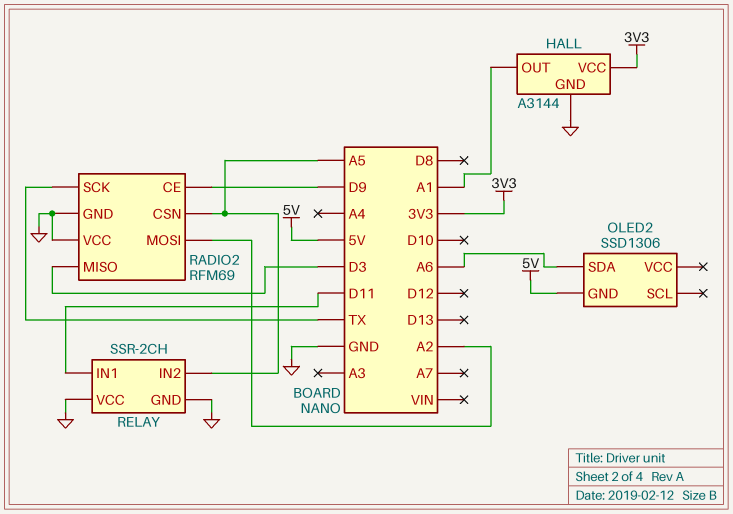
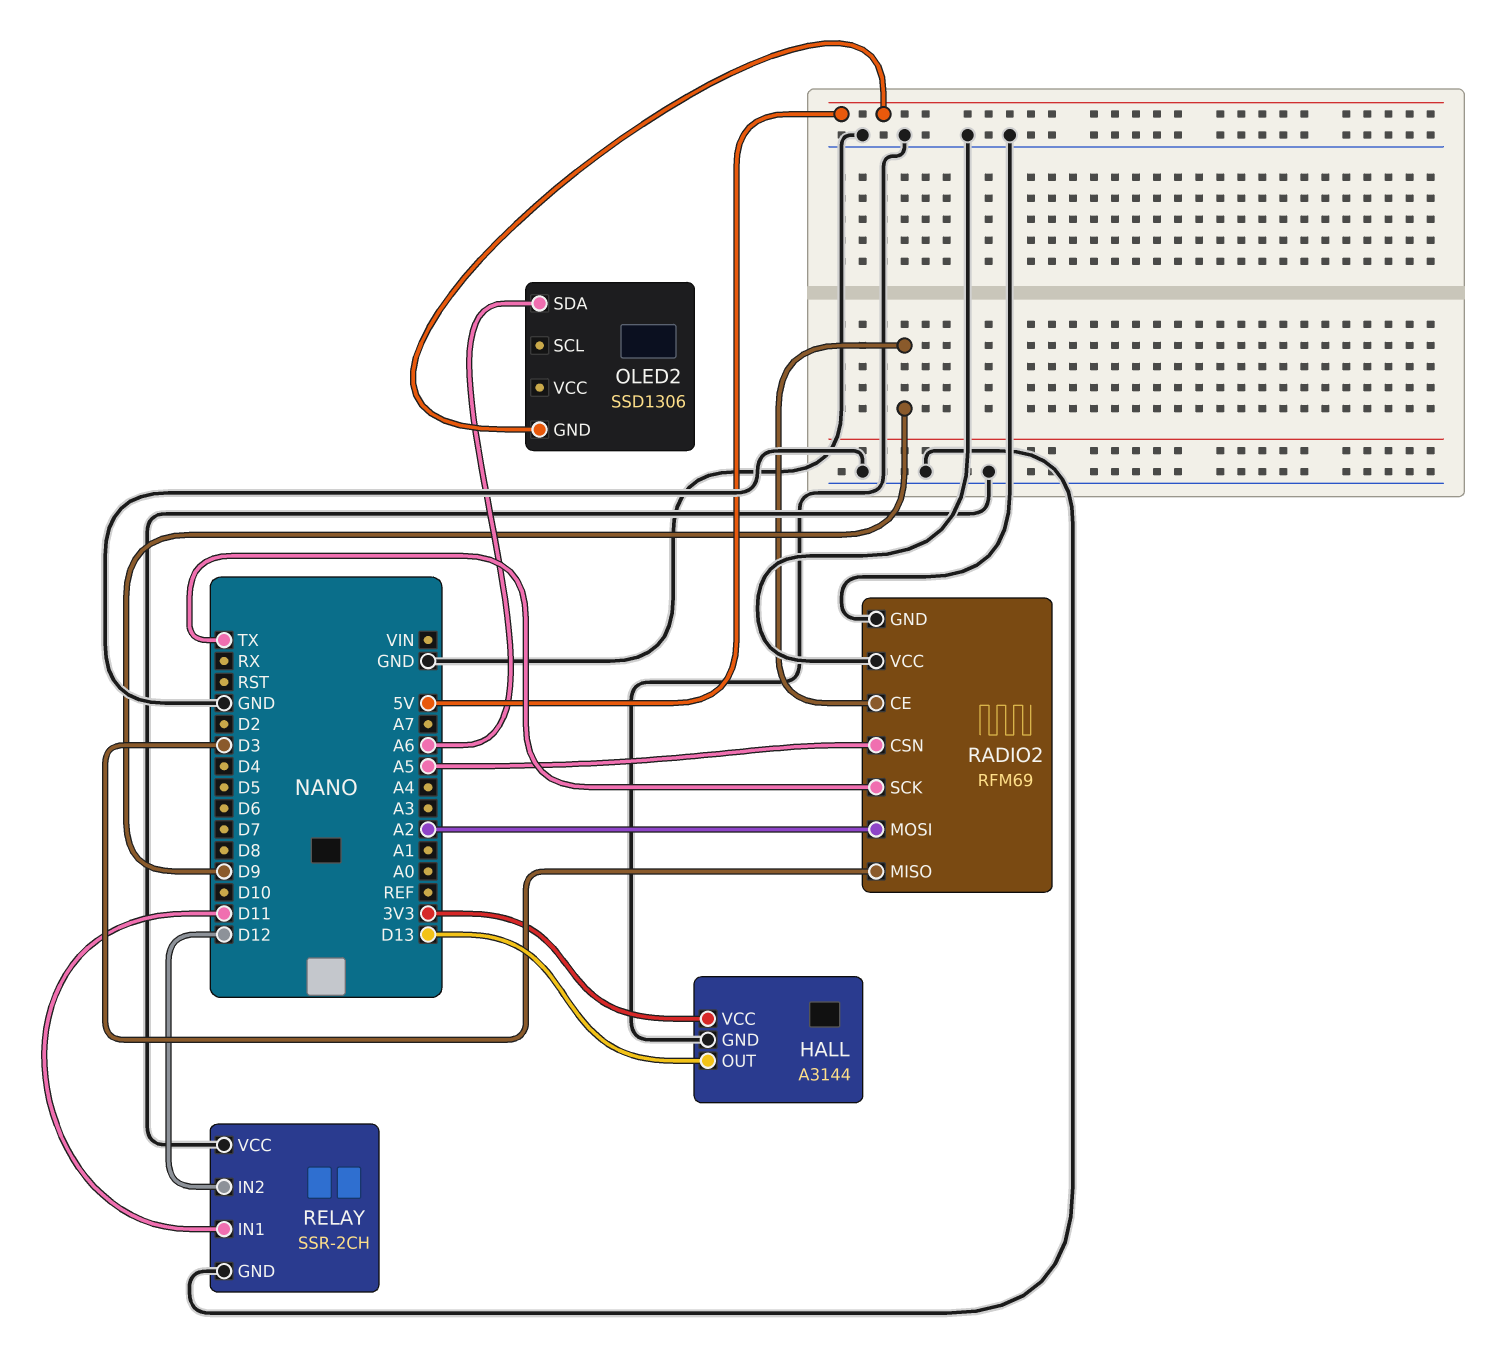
HALL pin OUT: A1 -> D13
RELAY pin IN2: A5 -> D12

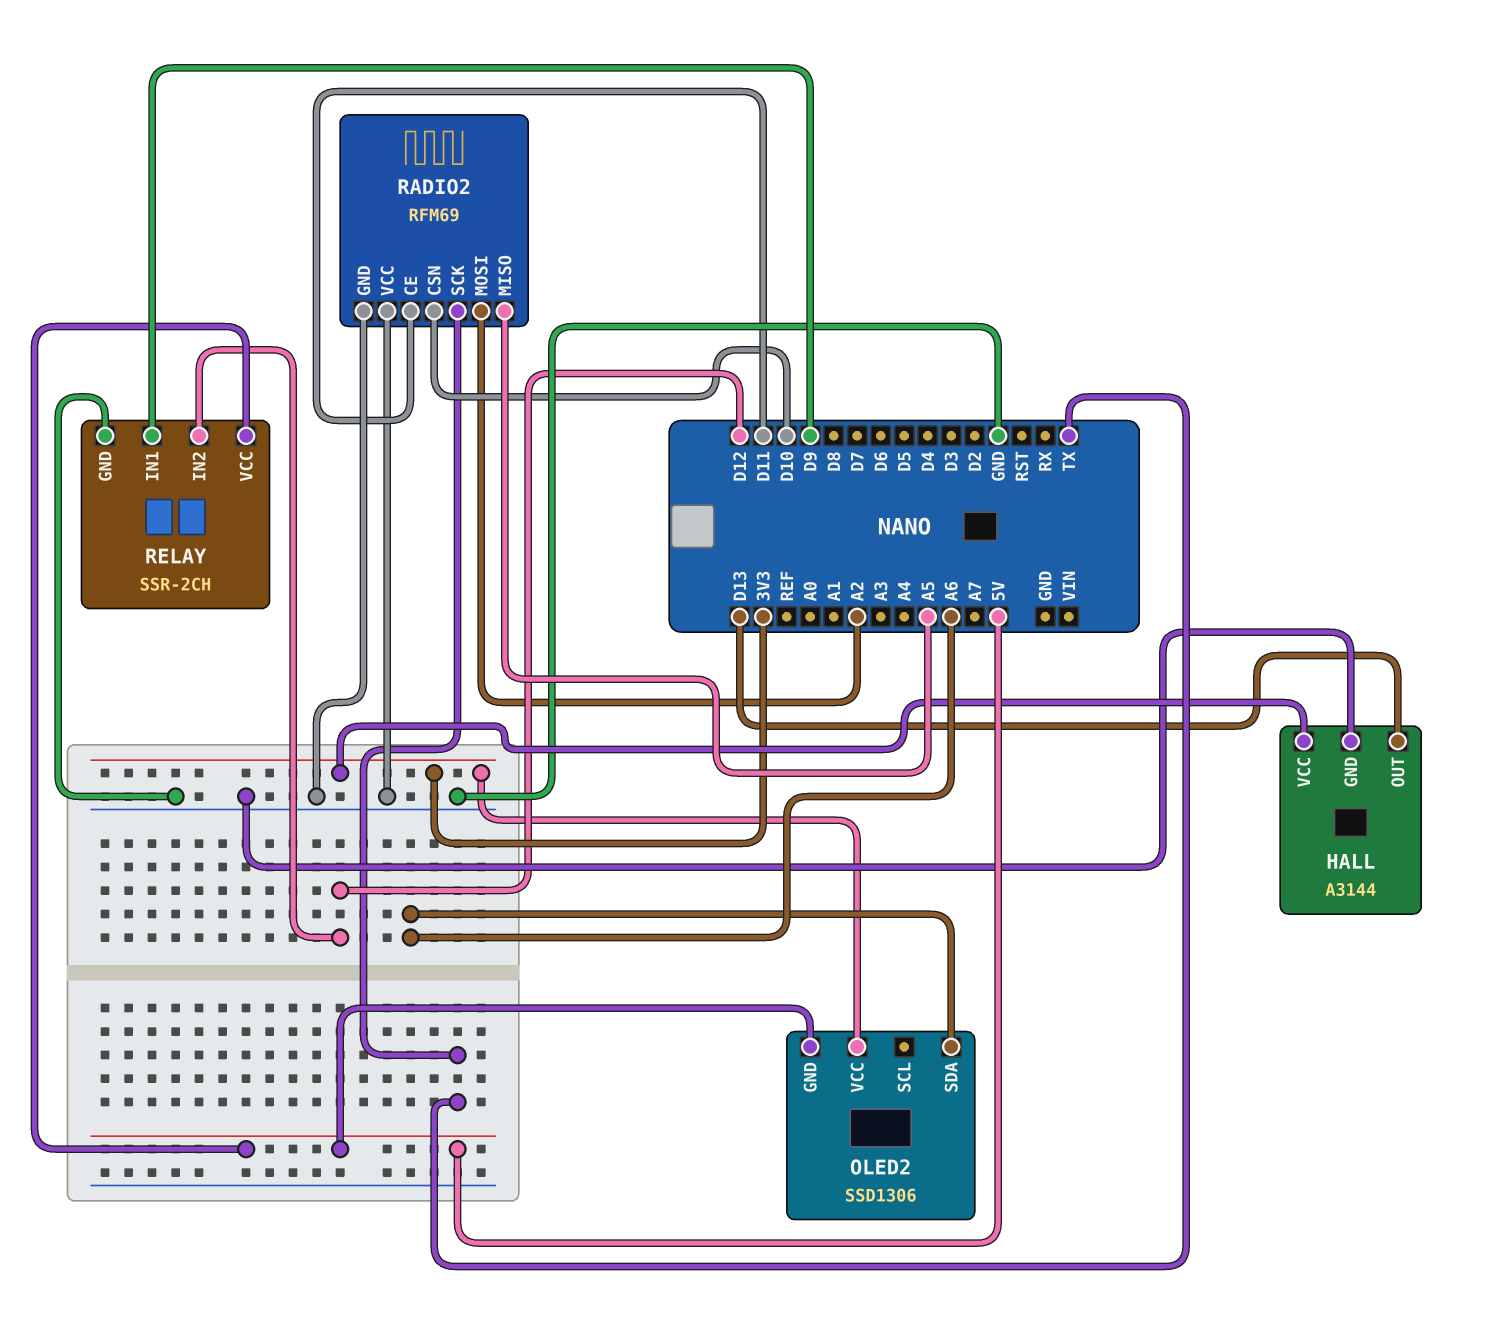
OLED2 pin VCC: none -> 3V3
RADIO2 pin CE: D9 -> D11
RADIO2 pin CSN: A5 -> D10
RADIO2 pin MISO: D3 -> A5
RELAY pin IN1: D11 -> D9
RELAY pin VCC: GND -> 5V

